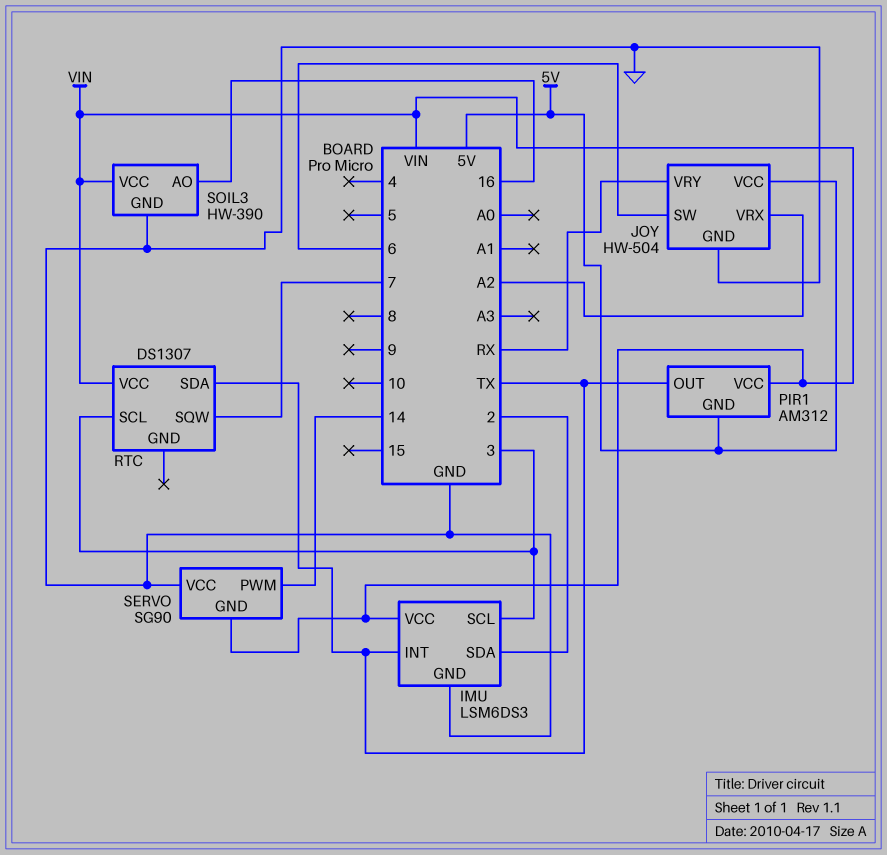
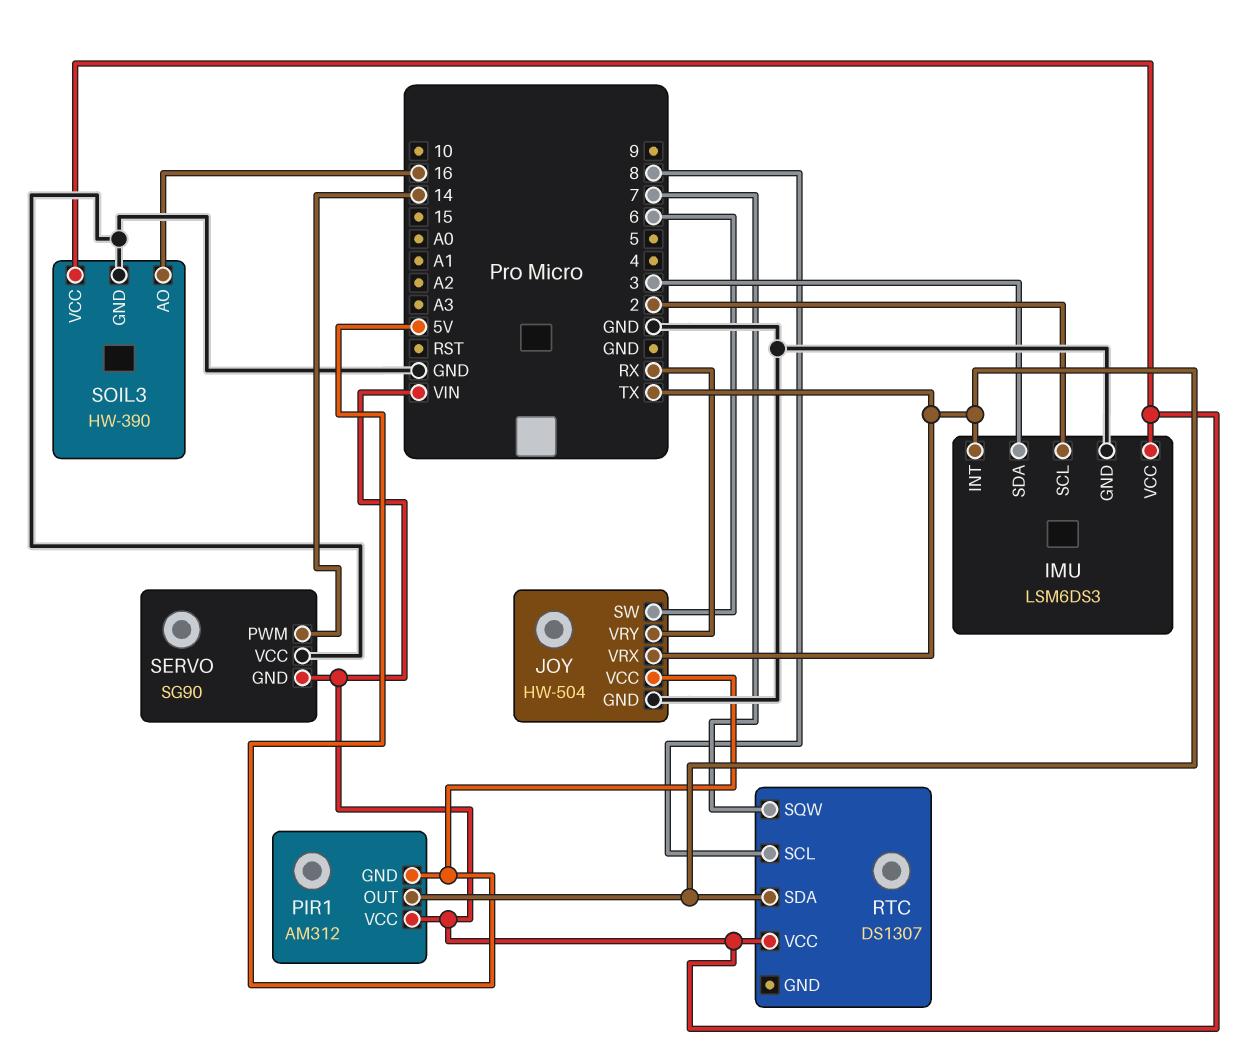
IMU pin SCL: 3 -> 2
IMU pin SDA: 2 -> 3
JOY pin VRX: A2 -> TX
RTC pin SCL: 3 -> 8

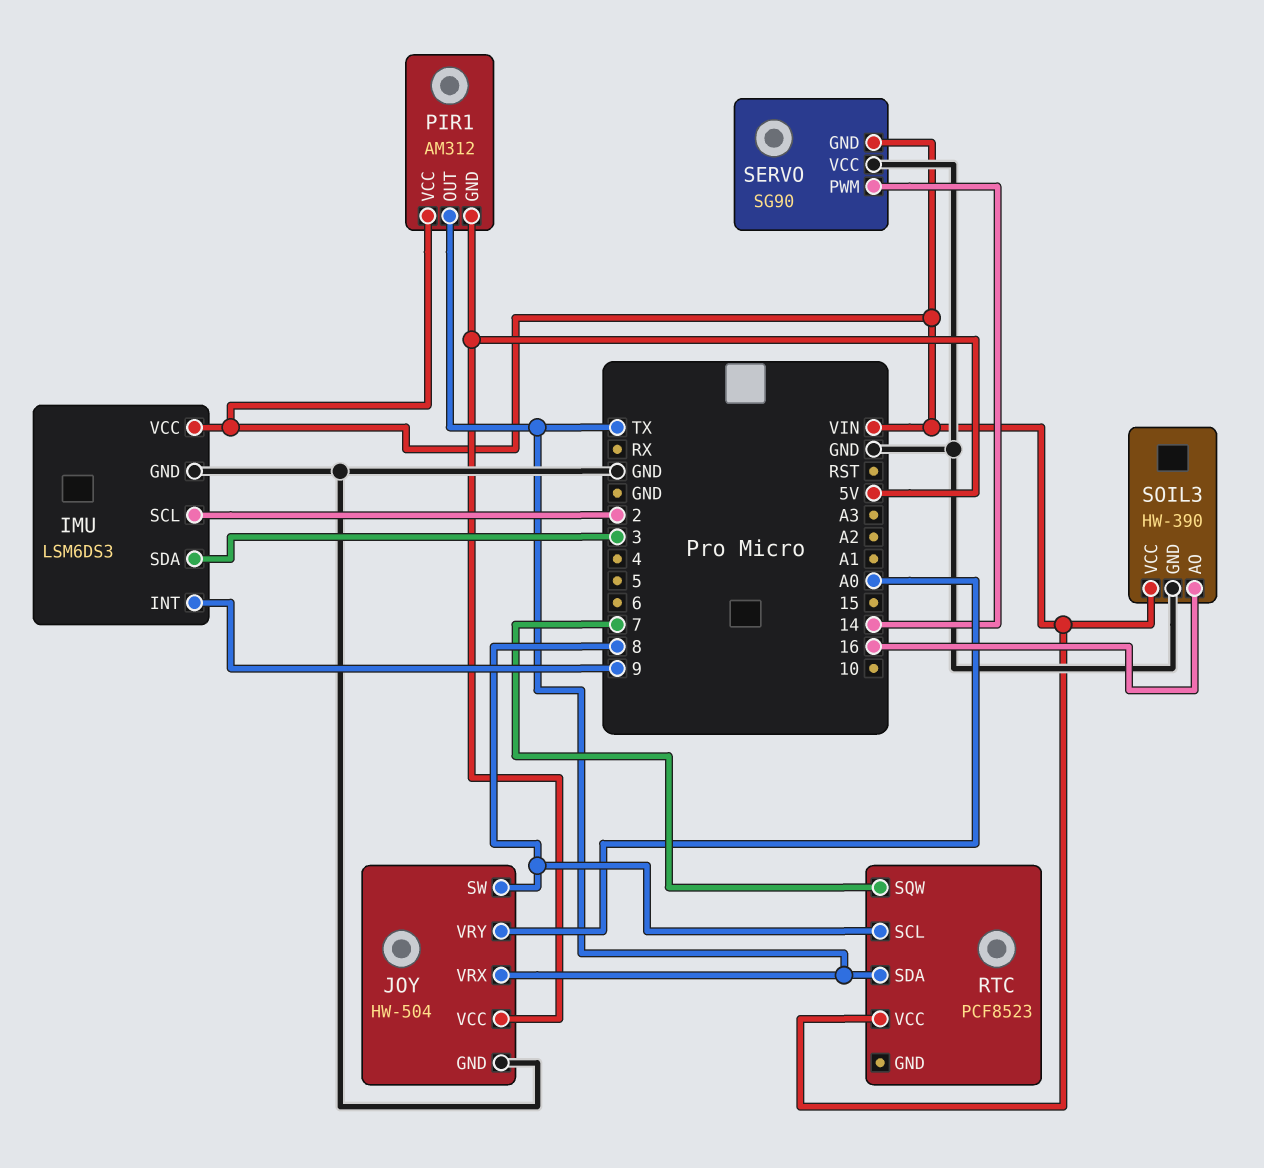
IMU pin INT: TX -> 9
JOY pin SW: 6 -> 8
JOY pin VRY: RX -> A0
RTC: DS1307 -> PCF8523

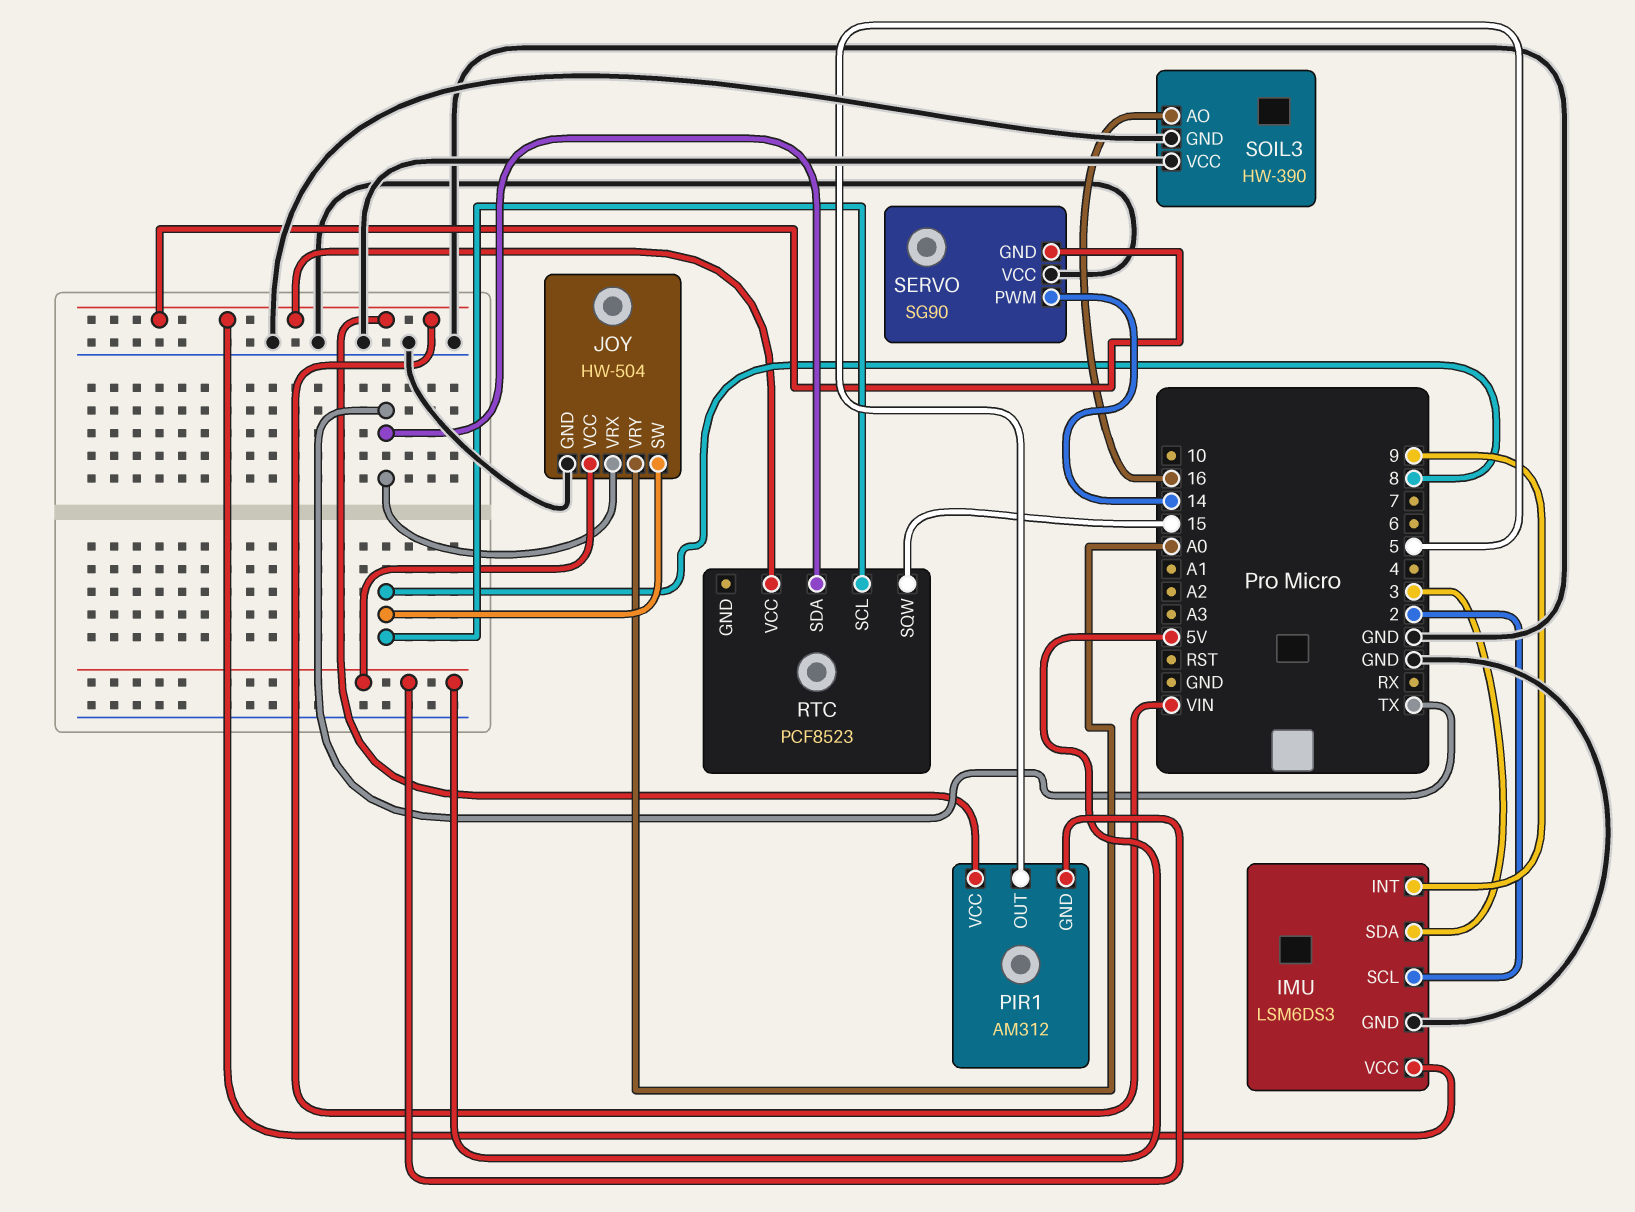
PIR1 pin OUT: TX -> 5
RTC pin SQW: 7 -> 15
SOIL3 pin VCC: VIN -> GND

